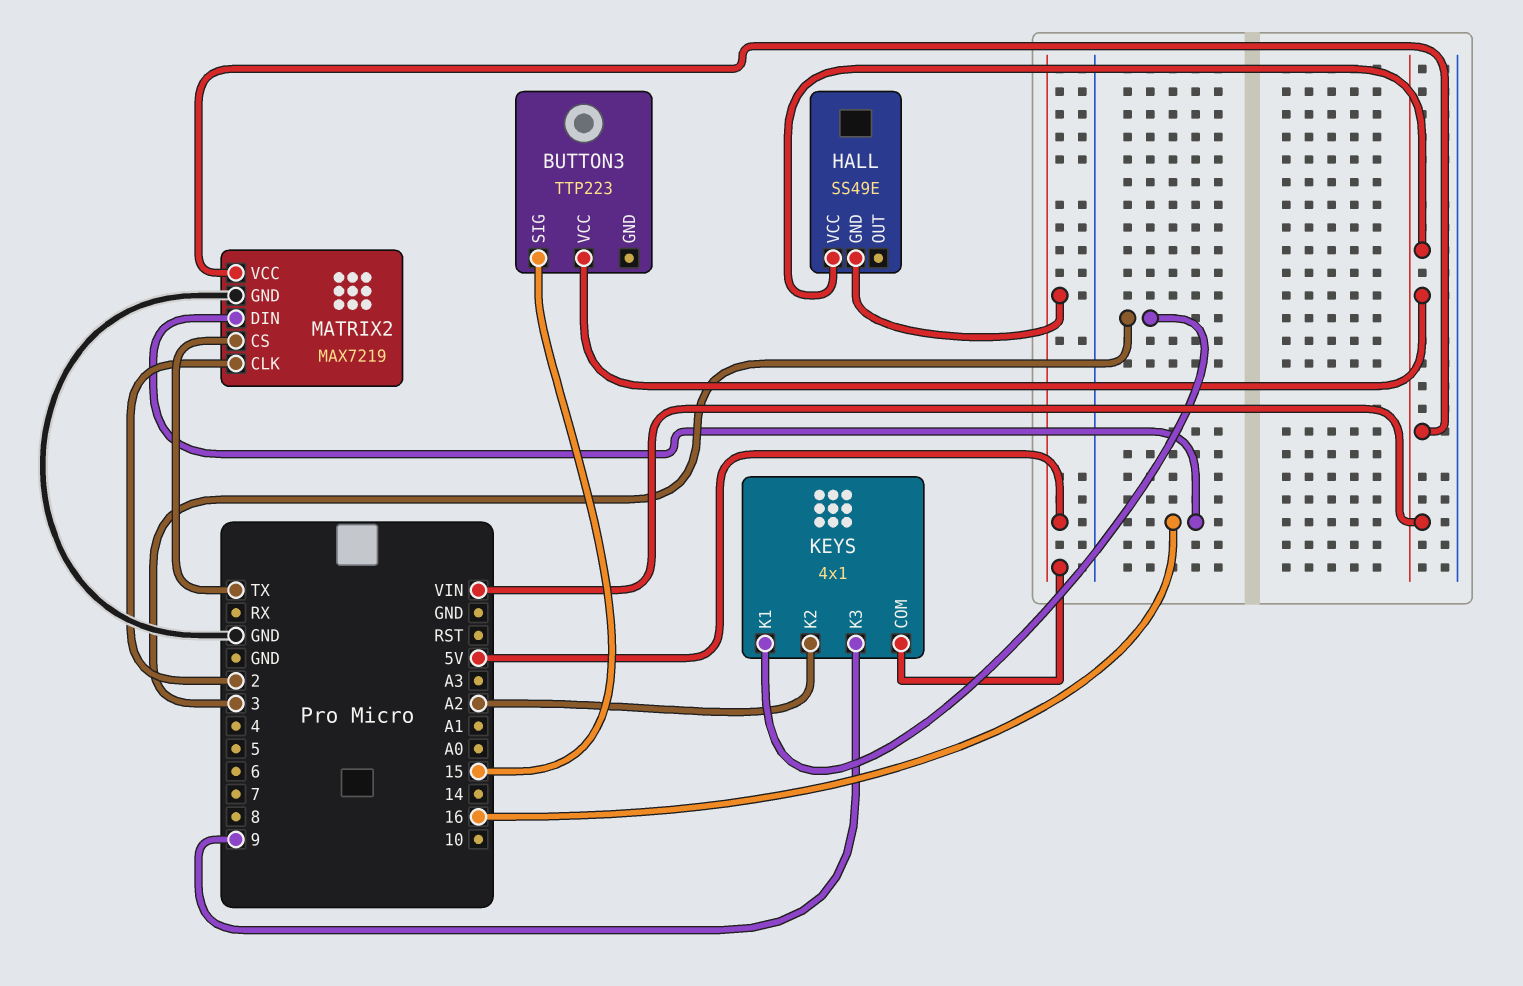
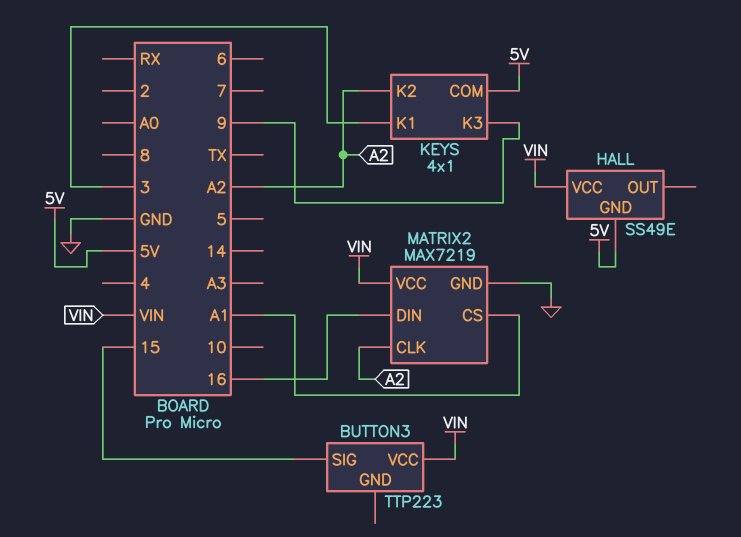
MATRIX2 pin CLK: 2 -> A2
MATRIX2 pin CS: TX -> A1

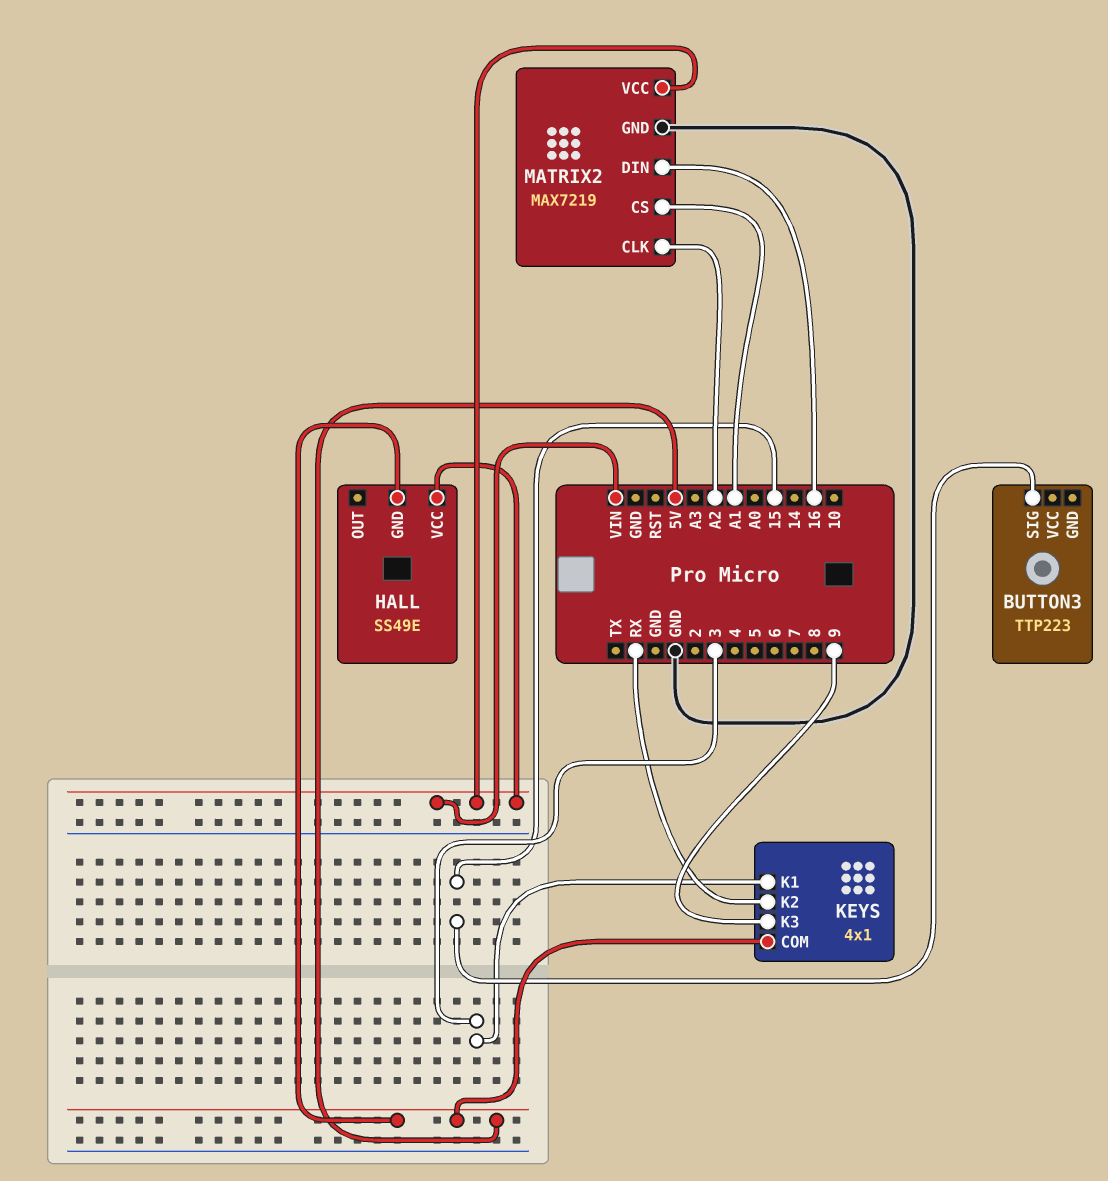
BUTTON3 pin VCC: VIN -> none
KEYS pin K2: A2 -> RX

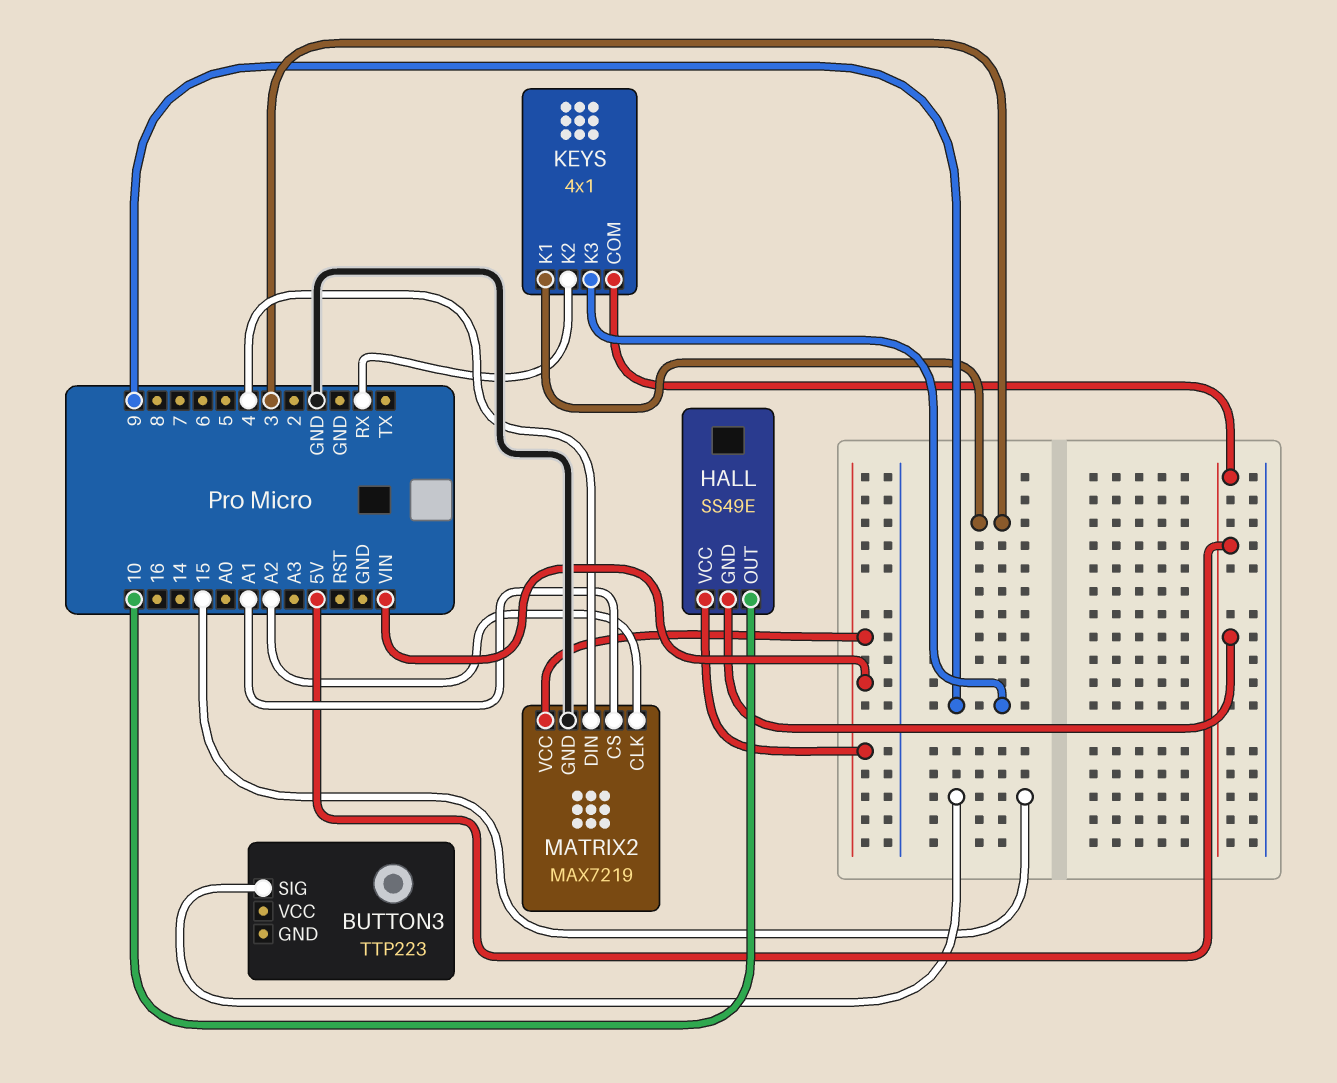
HALL pin OUT: none -> 10
MATRIX2 pin DIN: 16 -> 4

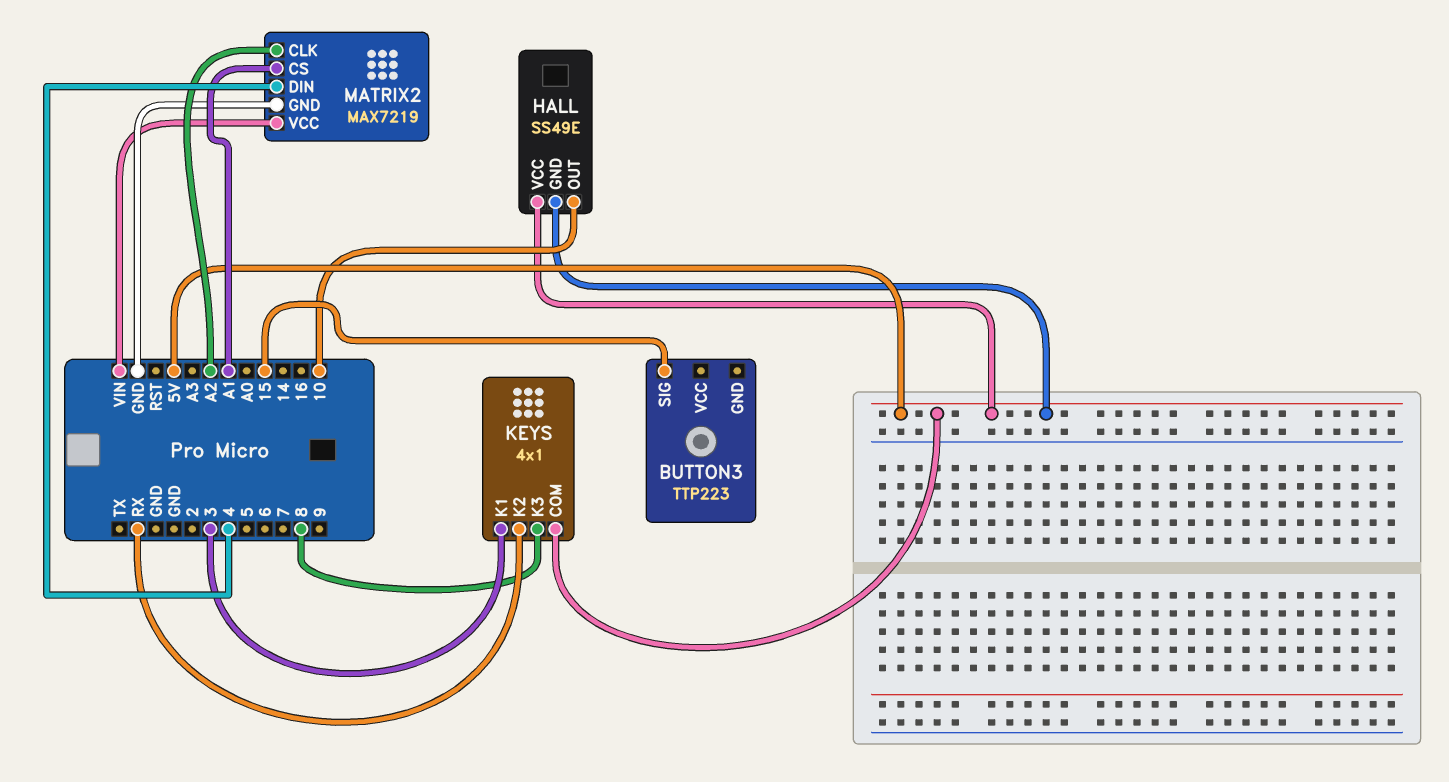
HALL pin VCC: VIN -> 5V
KEYS pin K3: 9 -> 8

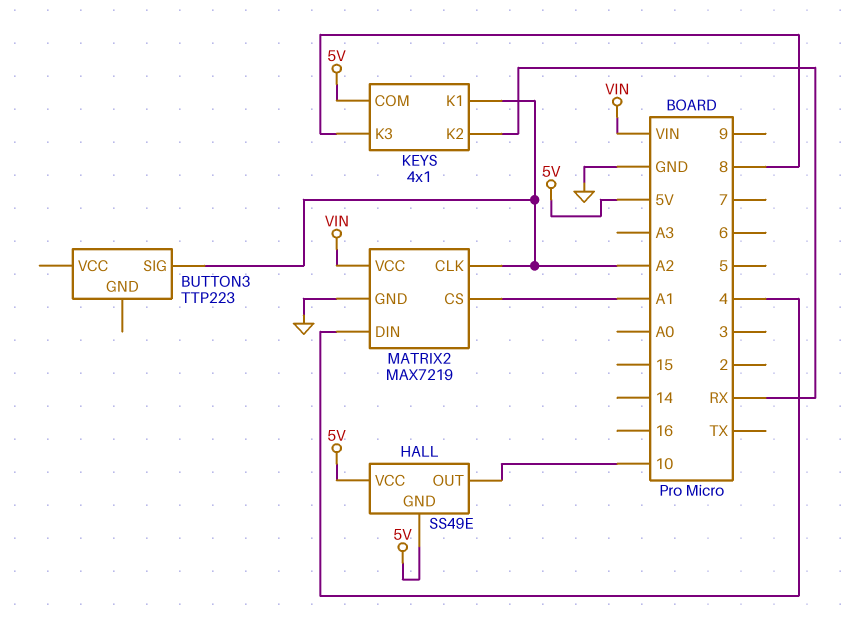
BUTTON3 pin SIG: 15 -> A2
KEYS pin K1: 3 -> A2

